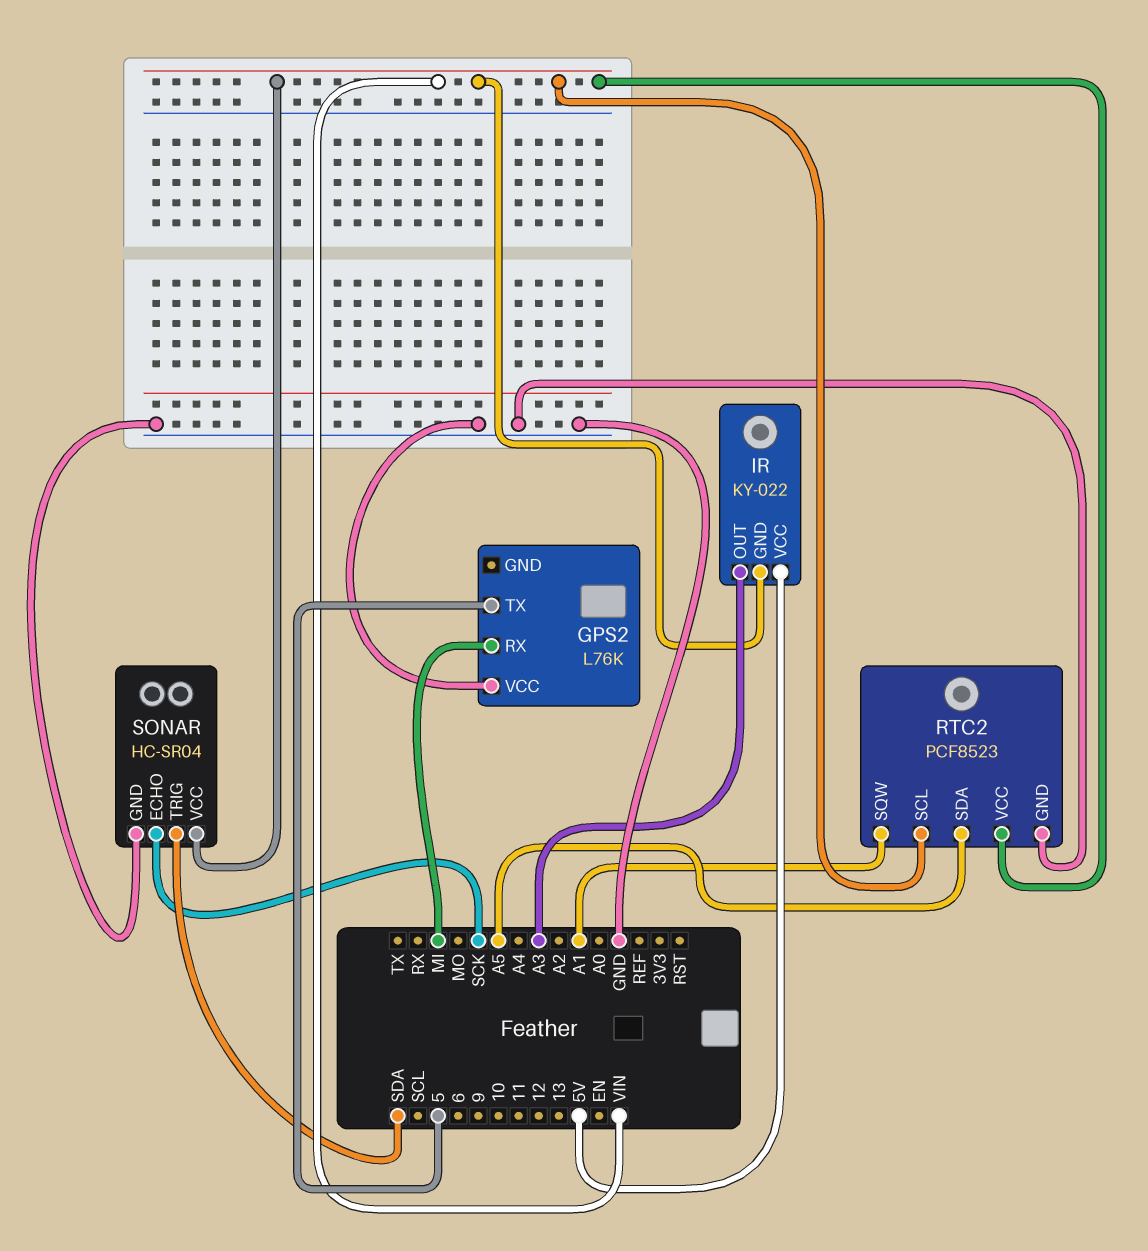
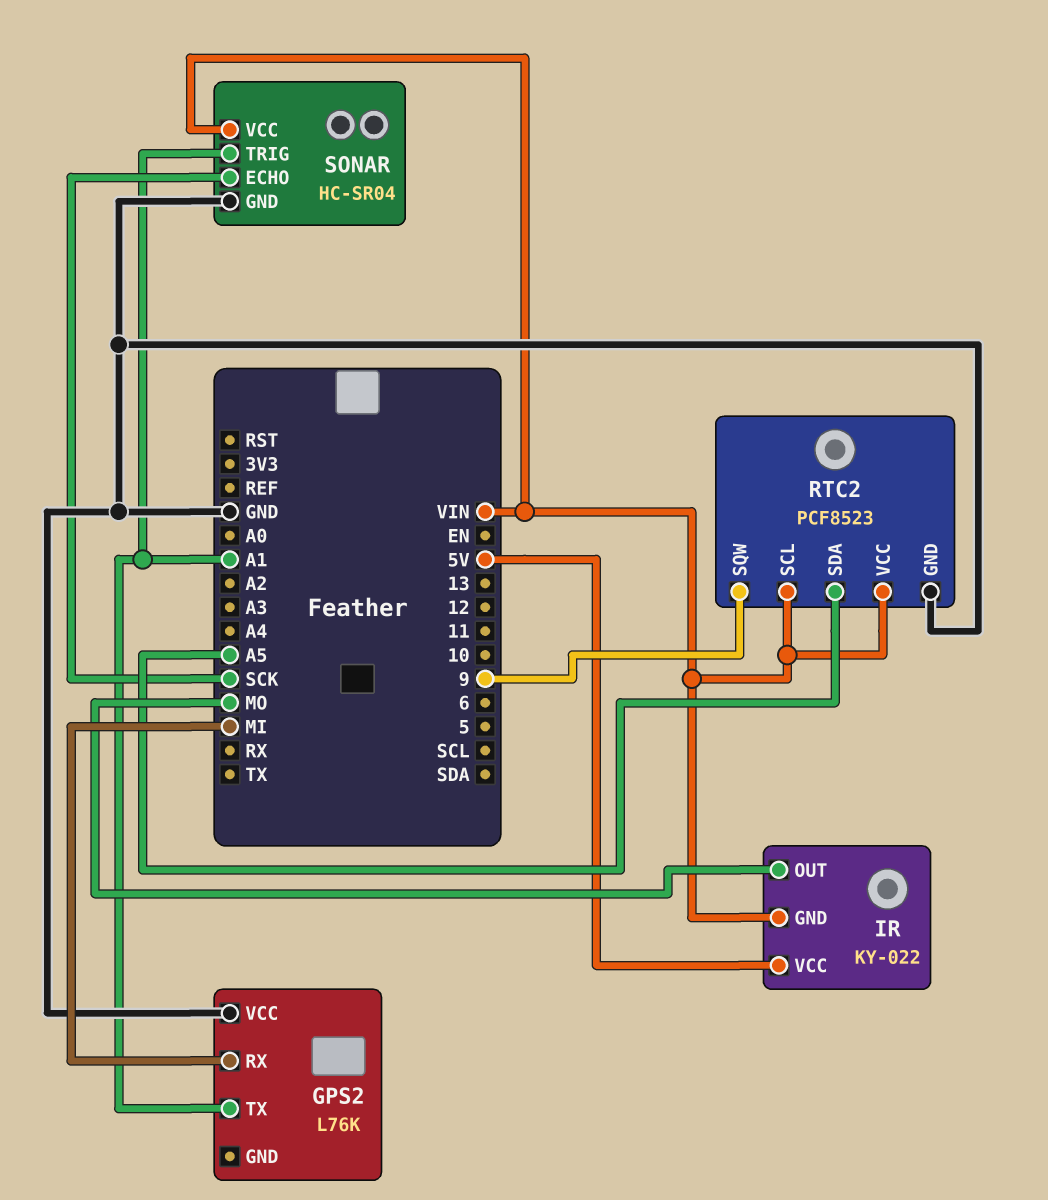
GPS2 pin TX: 5 -> A1
IR pin OUT: A3 -> MO
RTC2 pin SQW: A1 -> 9
SONAR pin TRIG: SDA -> A1

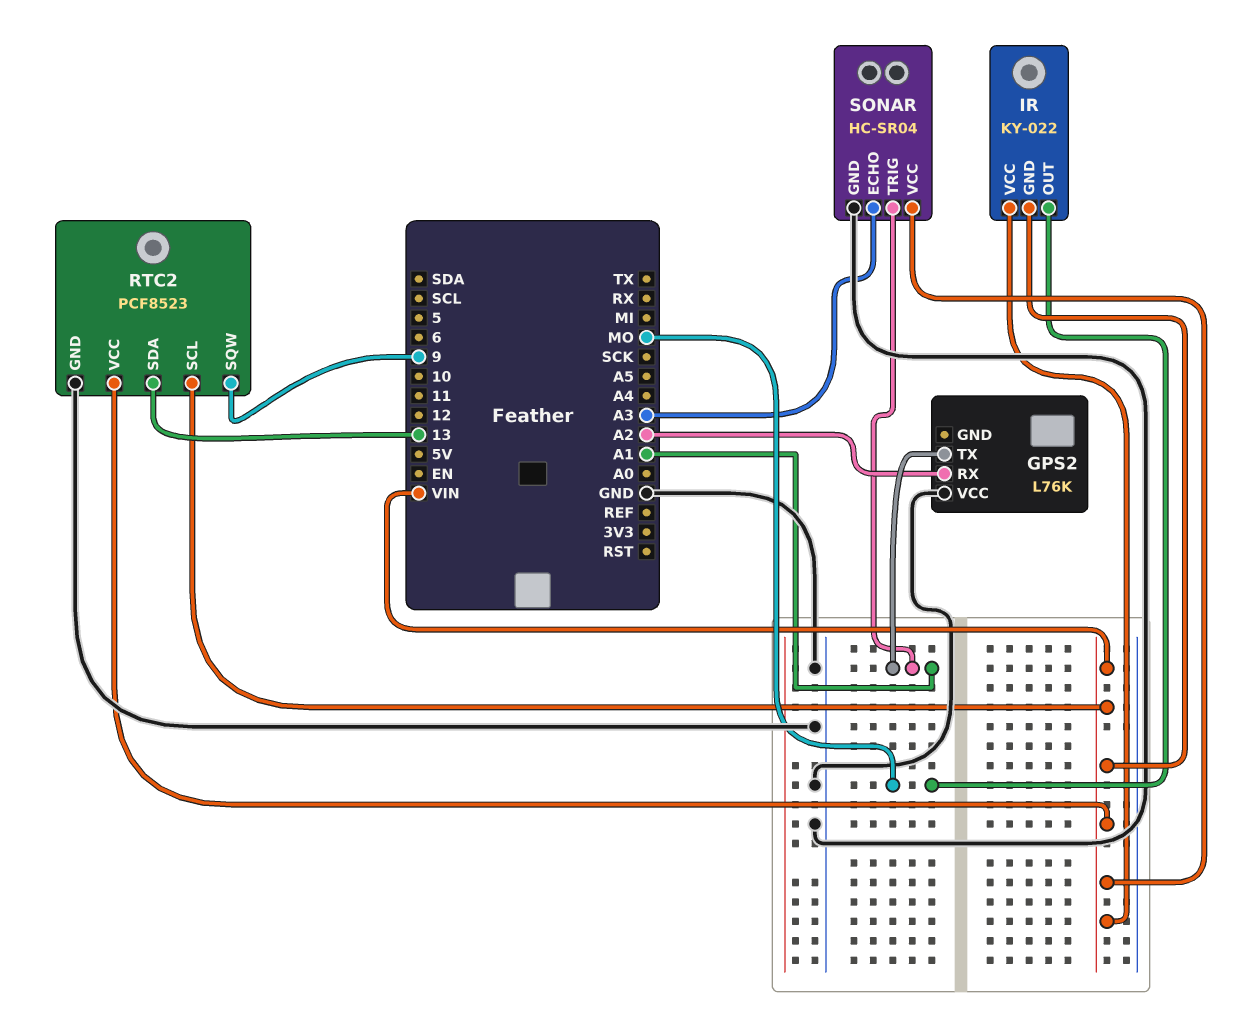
GPS2 pin RX: MI -> A2
IR pin VCC: 5V -> VIN
RTC2 pin SDA: A5 -> 13
SONAR pin ECHO: SCK -> A3

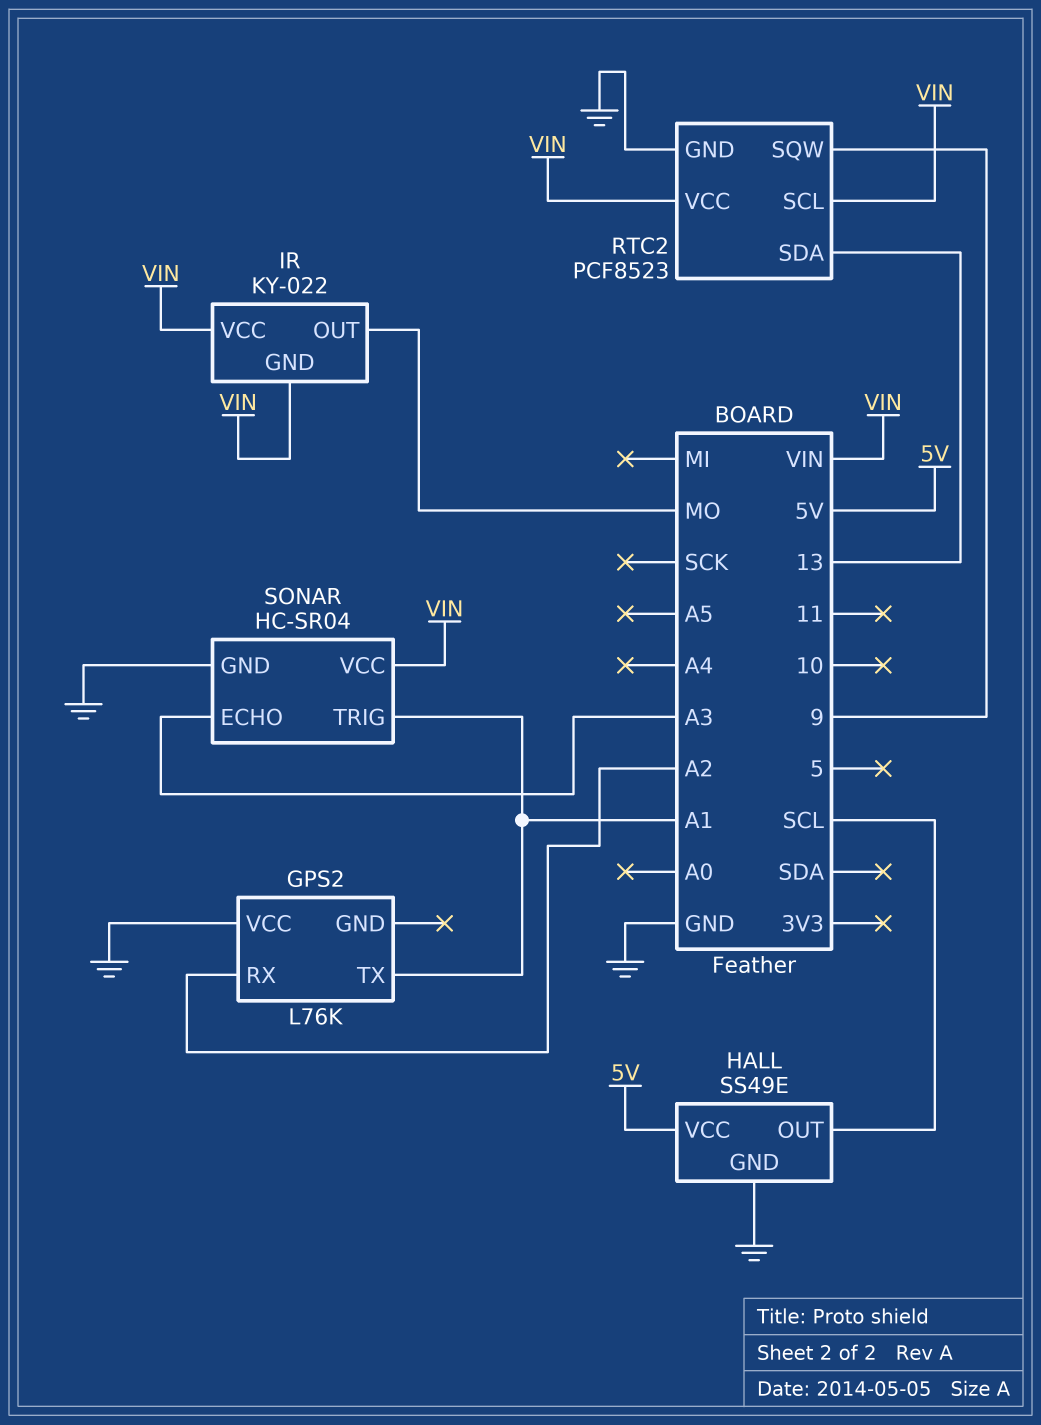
HALL: none -> SS49E
HALL pin GND: none -> GND
HALL pin OUT: none -> SCL
HALL pin VCC: none -> 5V

